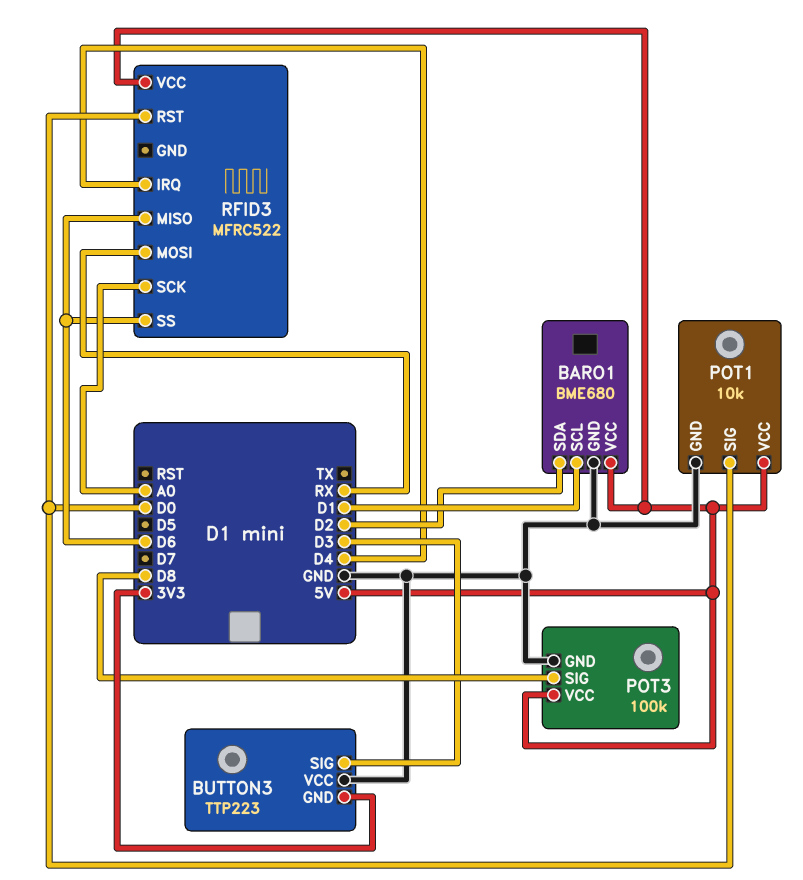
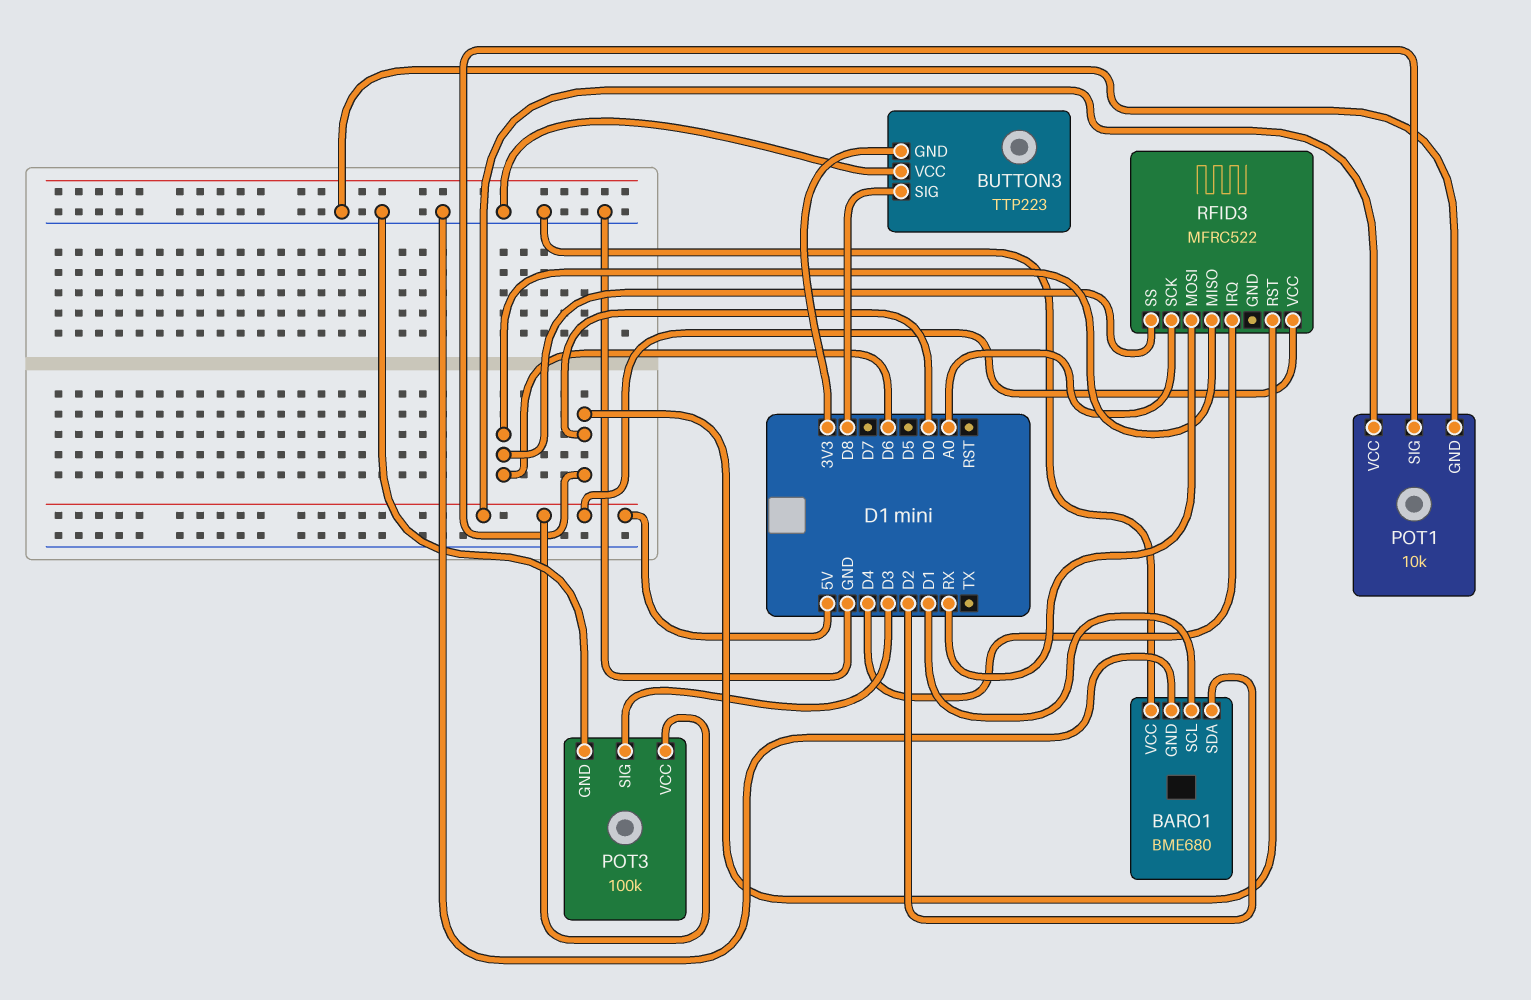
BARO1 pin VCC: 5V -> GND
BUTTON3 pin SIG: D3 -> D8
POT3 pin SIG: D8 -> D3

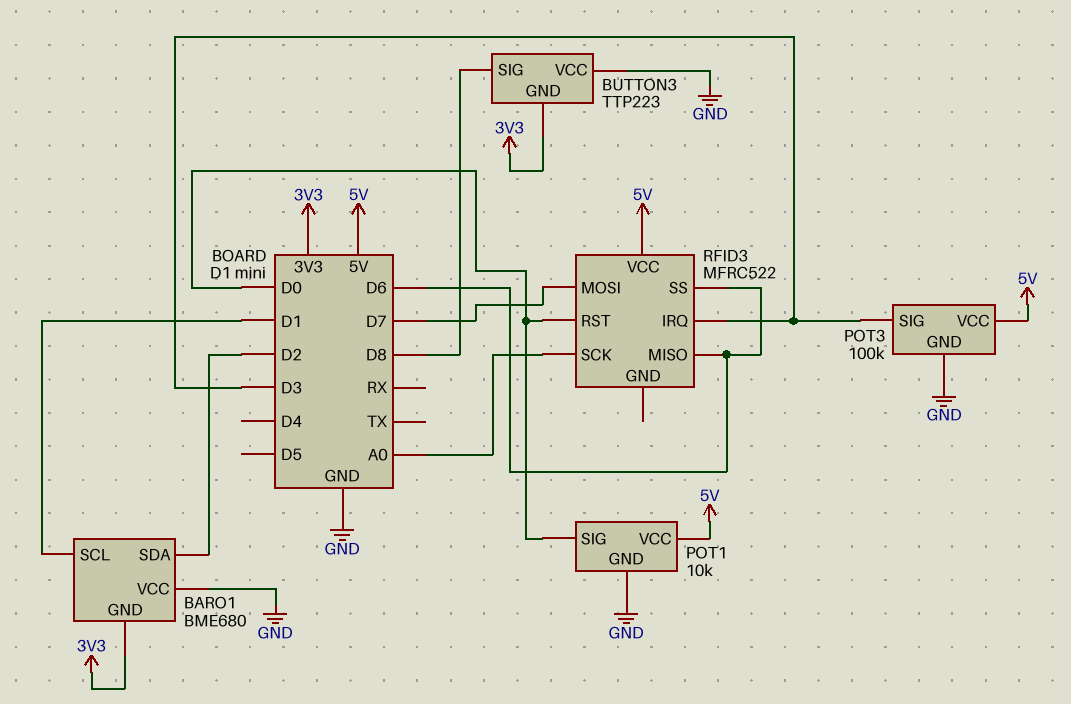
BARO1 pin GND: GND -> 3V3
RFID3 pin IRQ: D4 -> D3
RFID3 pin MOSI: RX -> D7

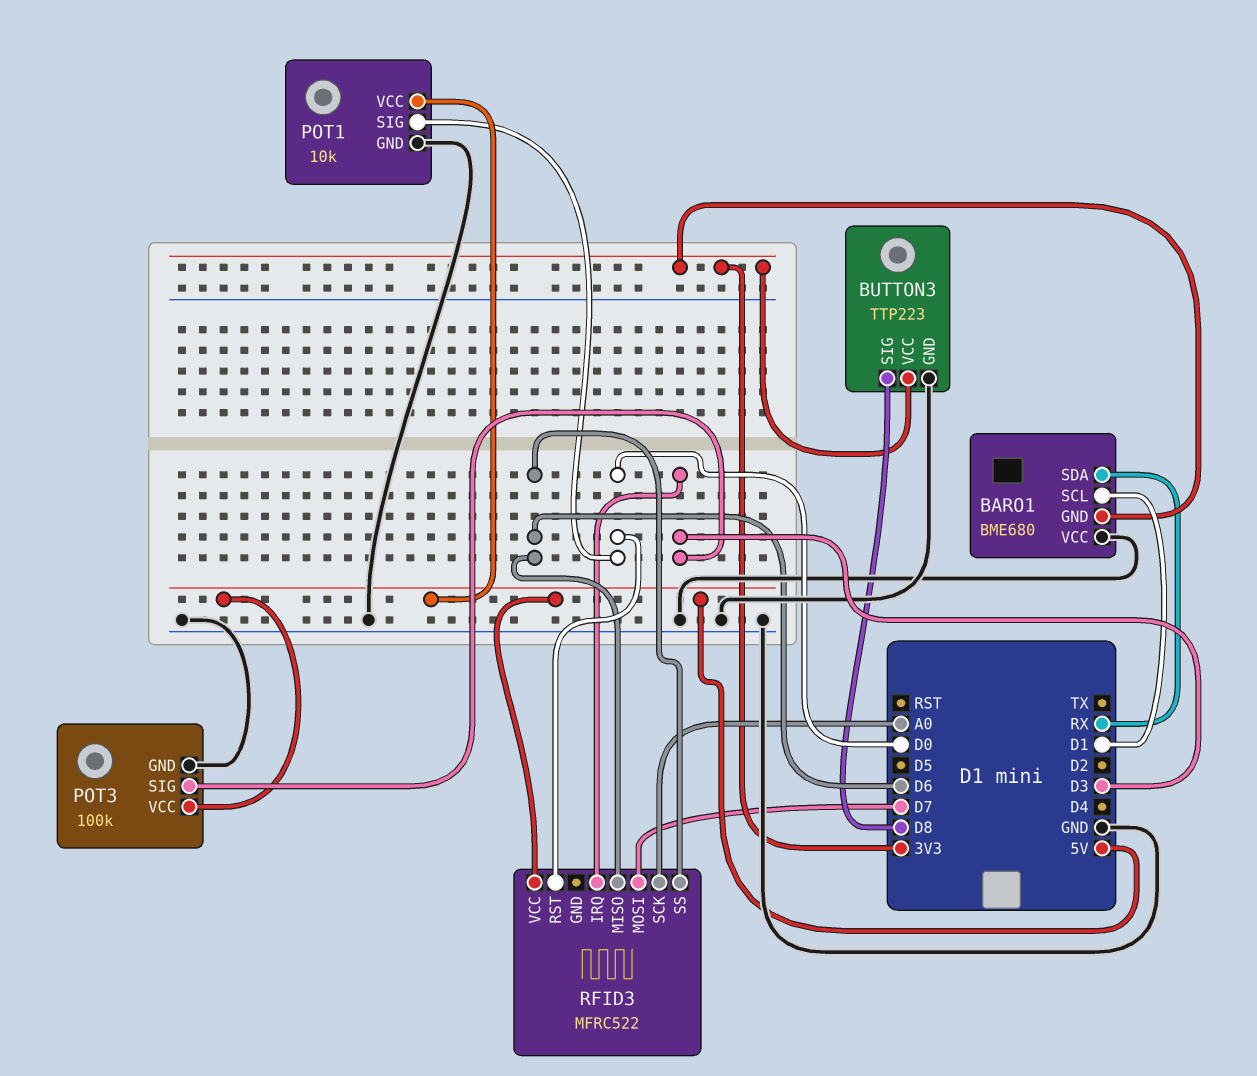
BARO1 pin SDA: D2 -> RX
BUTTON3 pin GND: 3V3 -> GND
BUTTON3 pin VCC: GND -> 3V3

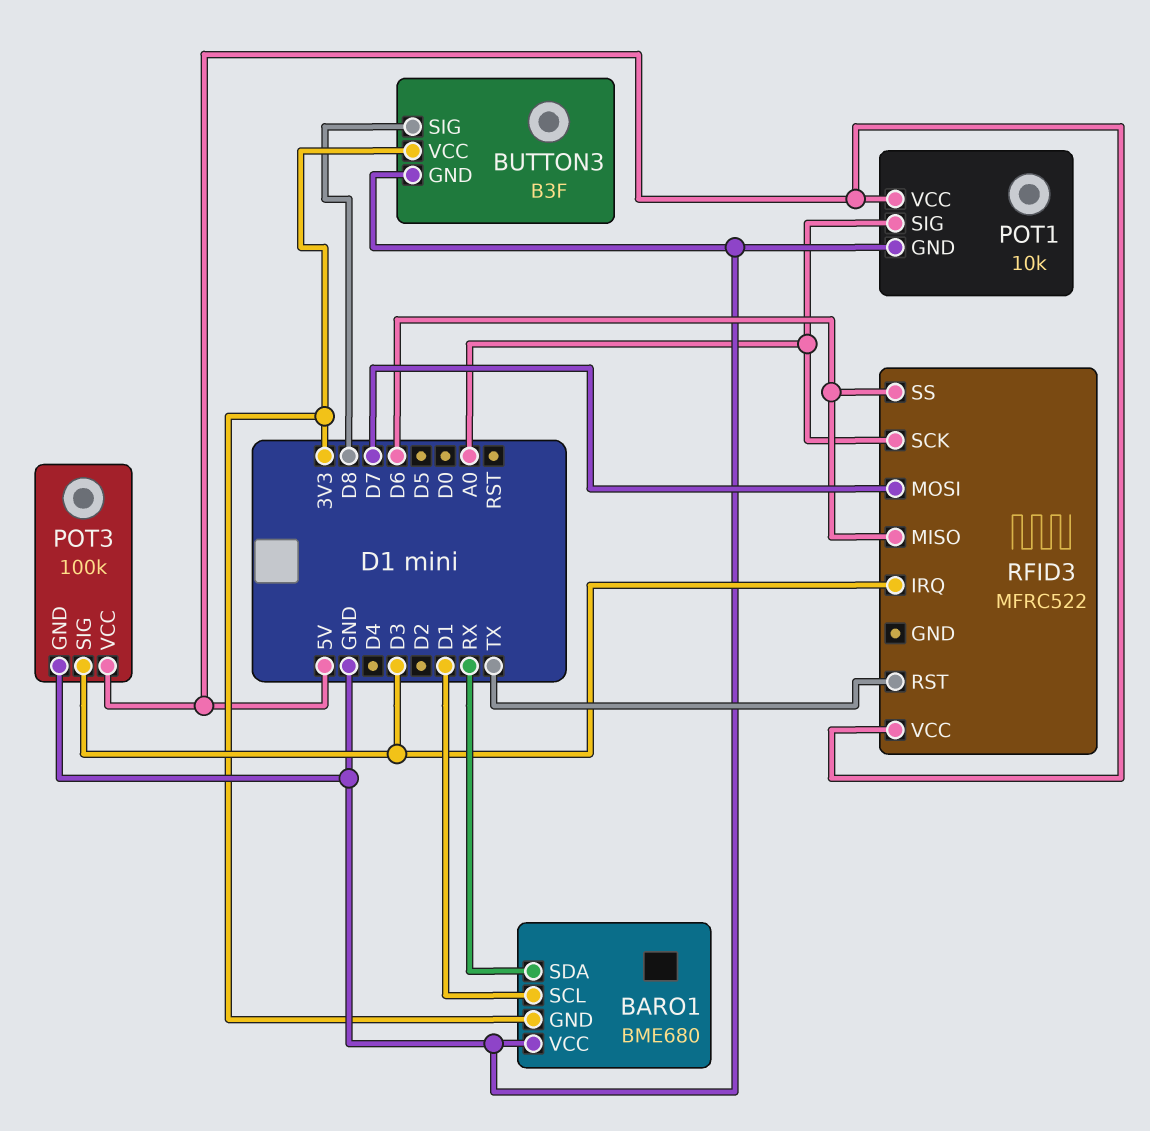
BUTTON3: TTP223 -> B3F
POT1 pin SIG: D0 -> A0
RFID3 pin RST: D0 -> TX

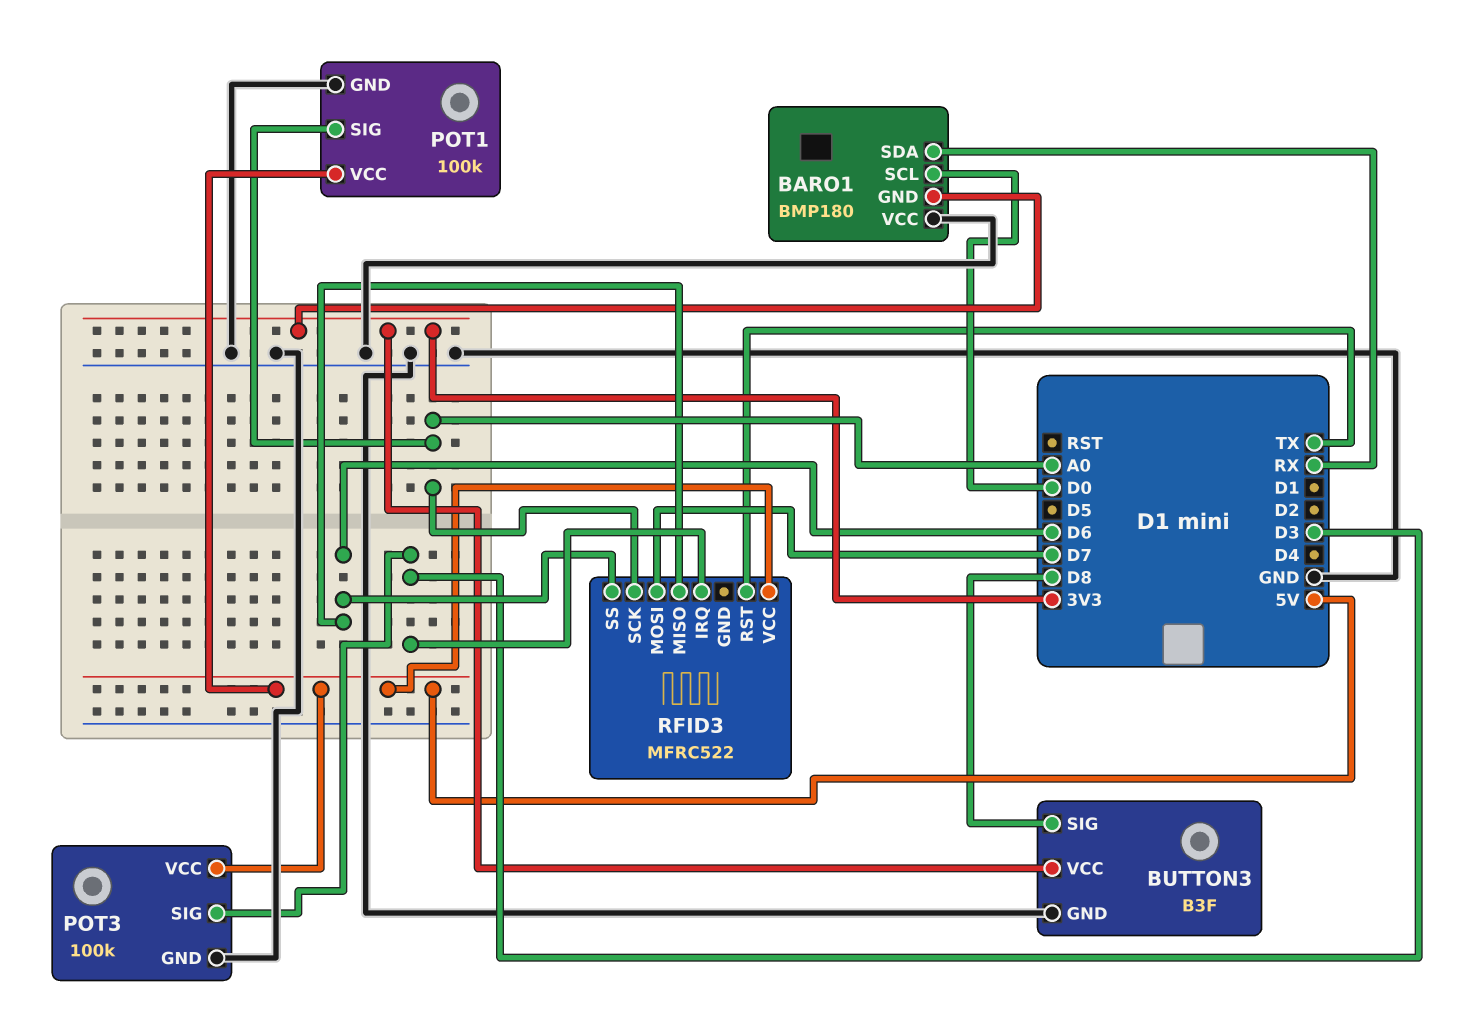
BARO1: BME680 -> BMP180
BARO1 pin SCL: D1 -> D0
POT1: 10k -> 100k

